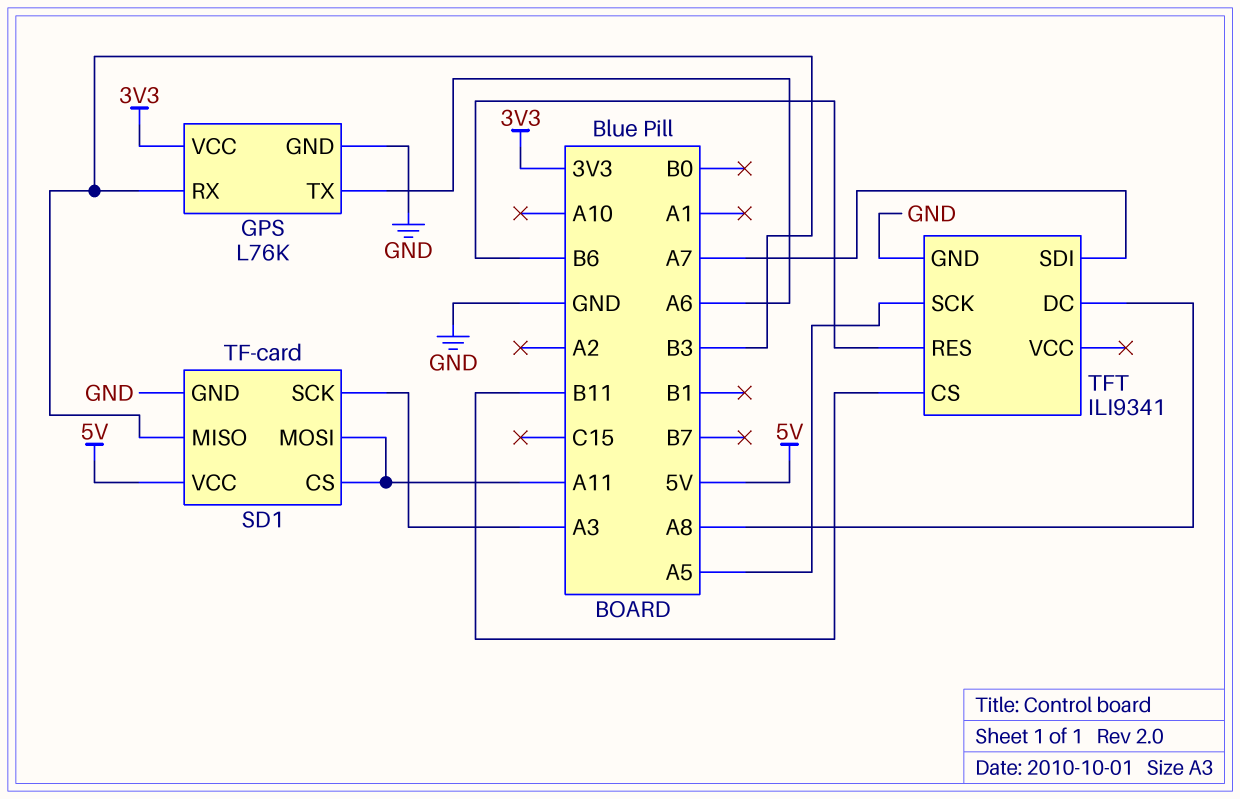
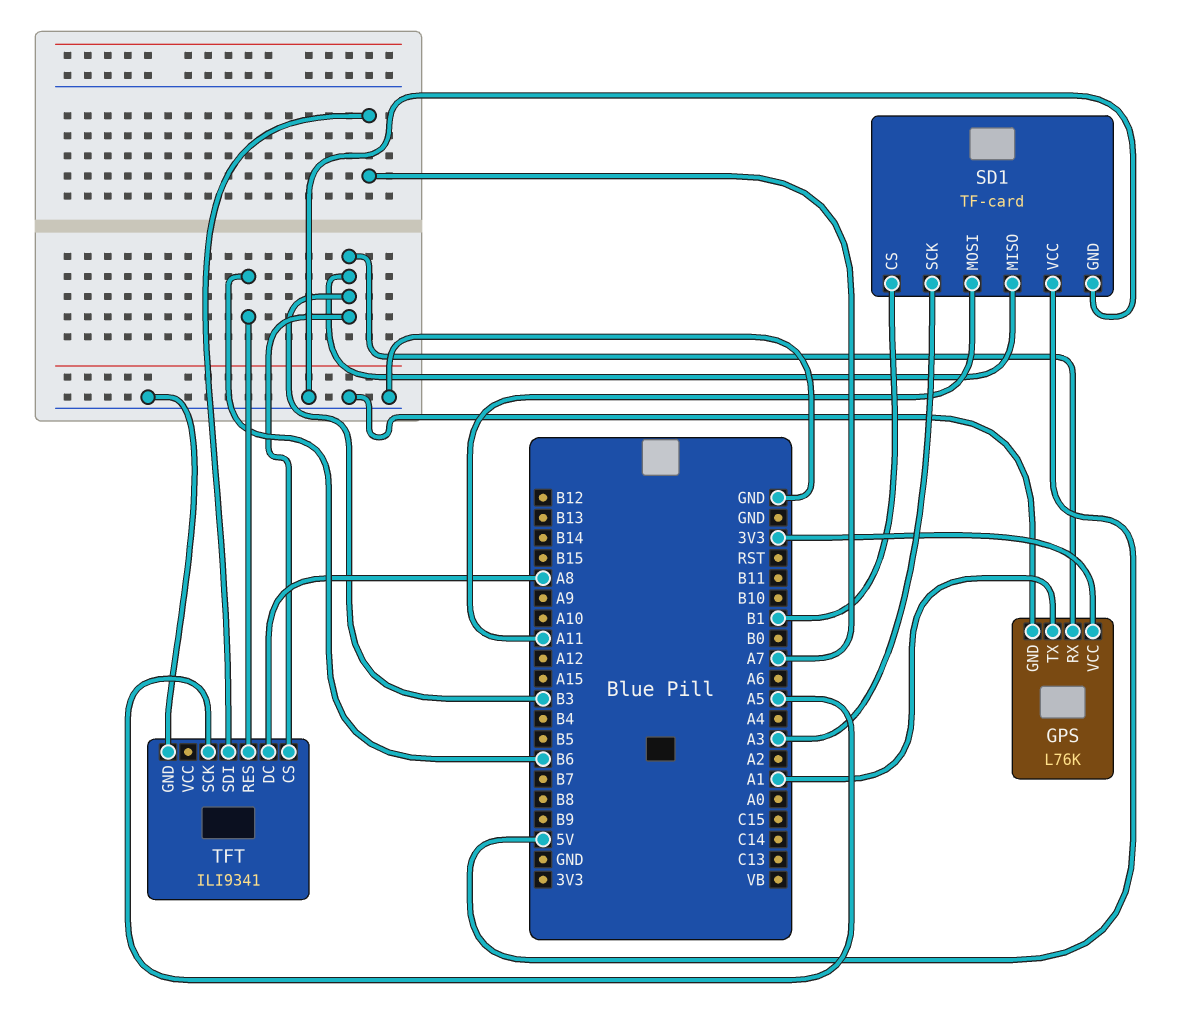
GPS pin TX: A6 -> A1
SD1 pin CS: A11 -> B1
TFT pin CS: B11 -> B3

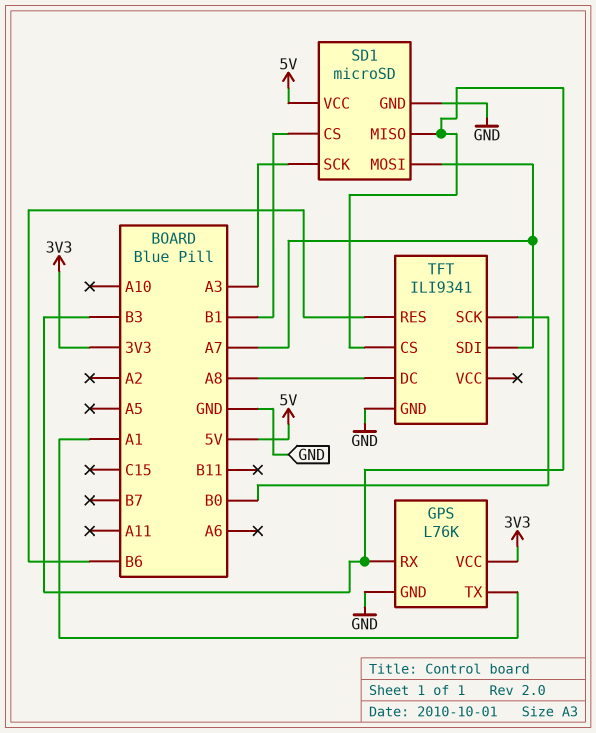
SD1: TF-card -> microSD
SD1 pin MOSI: A11 -> A7
TFT pin SCK: A5 -> B0

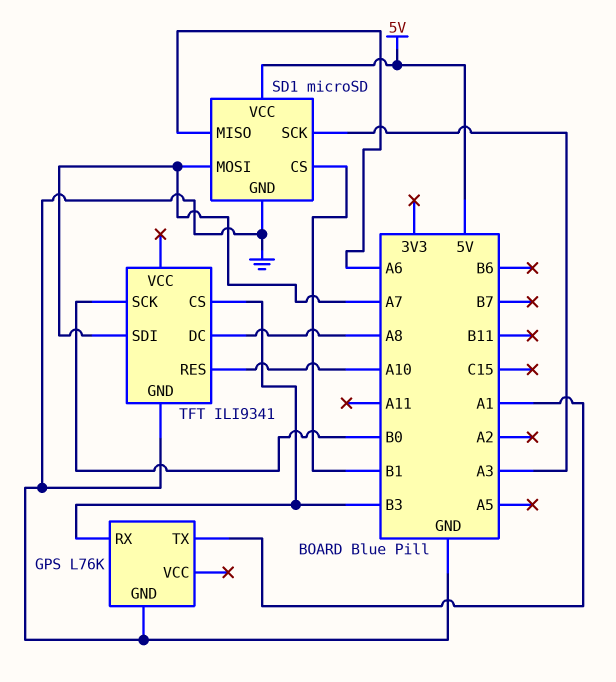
GPS pin VCC: 3V3 -> none
SD1 pin MISO: B3 -> A6
TFT pin RES: B6 -> A10

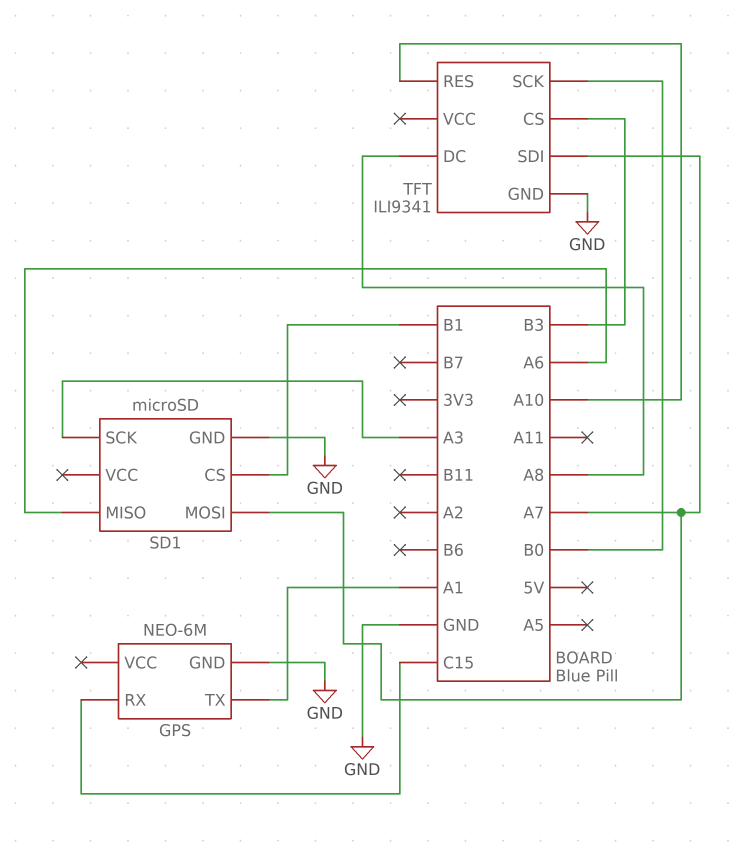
GPS: L76K -> NEO-6M
GPS pin RX: B3 -> C15
SD1 pin VCC: 5V -> none

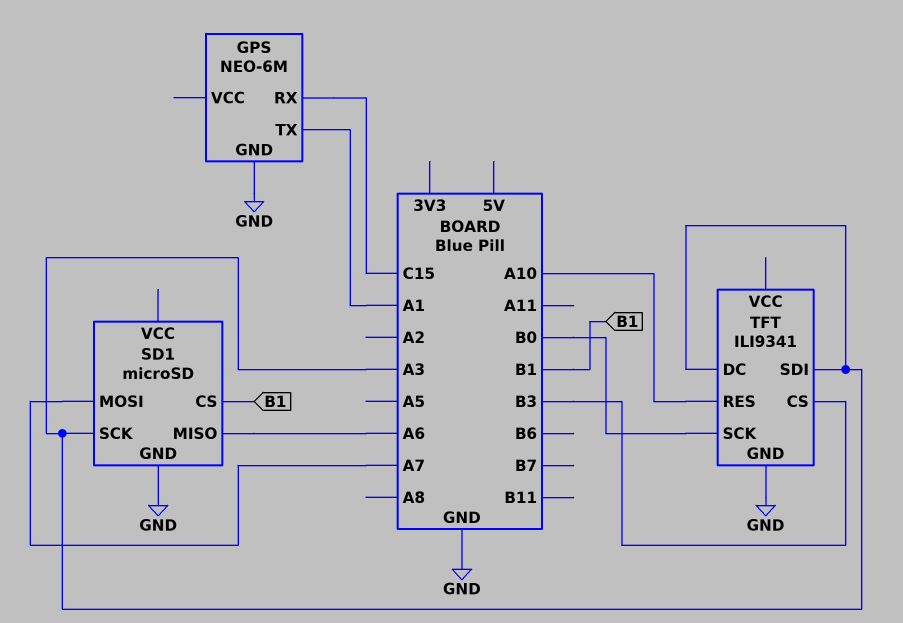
TFT pin DC: A8 -> A3
TFT pin SDI: A7 -> A3

